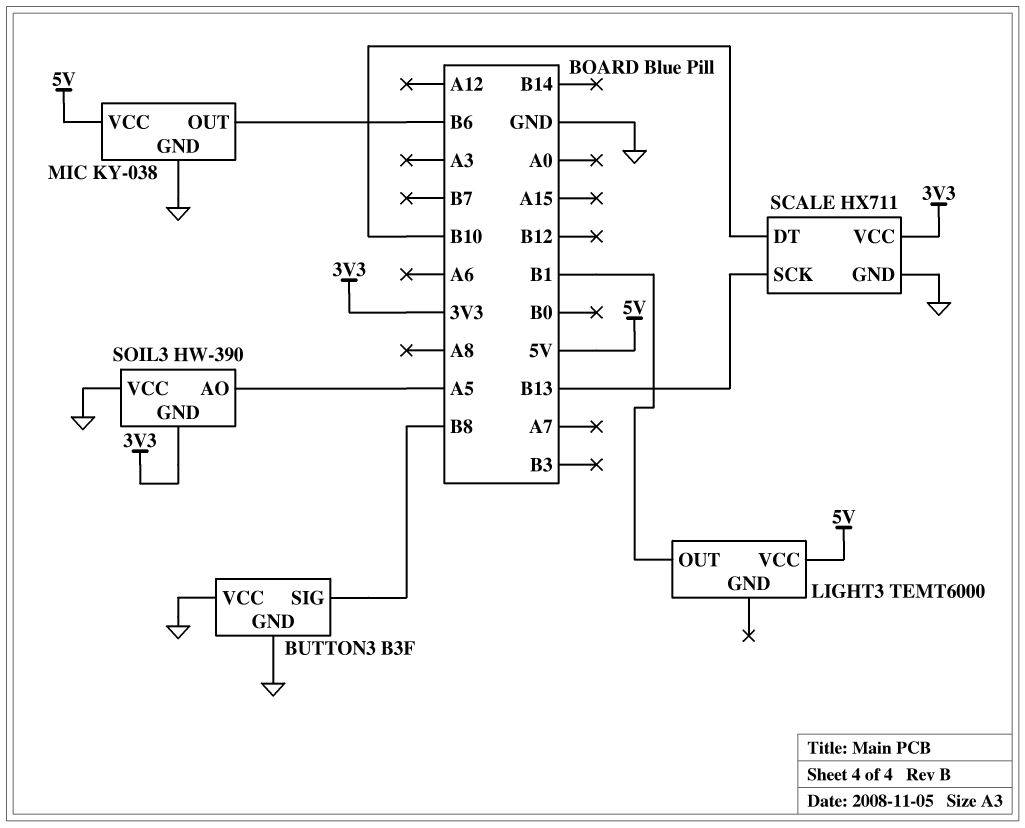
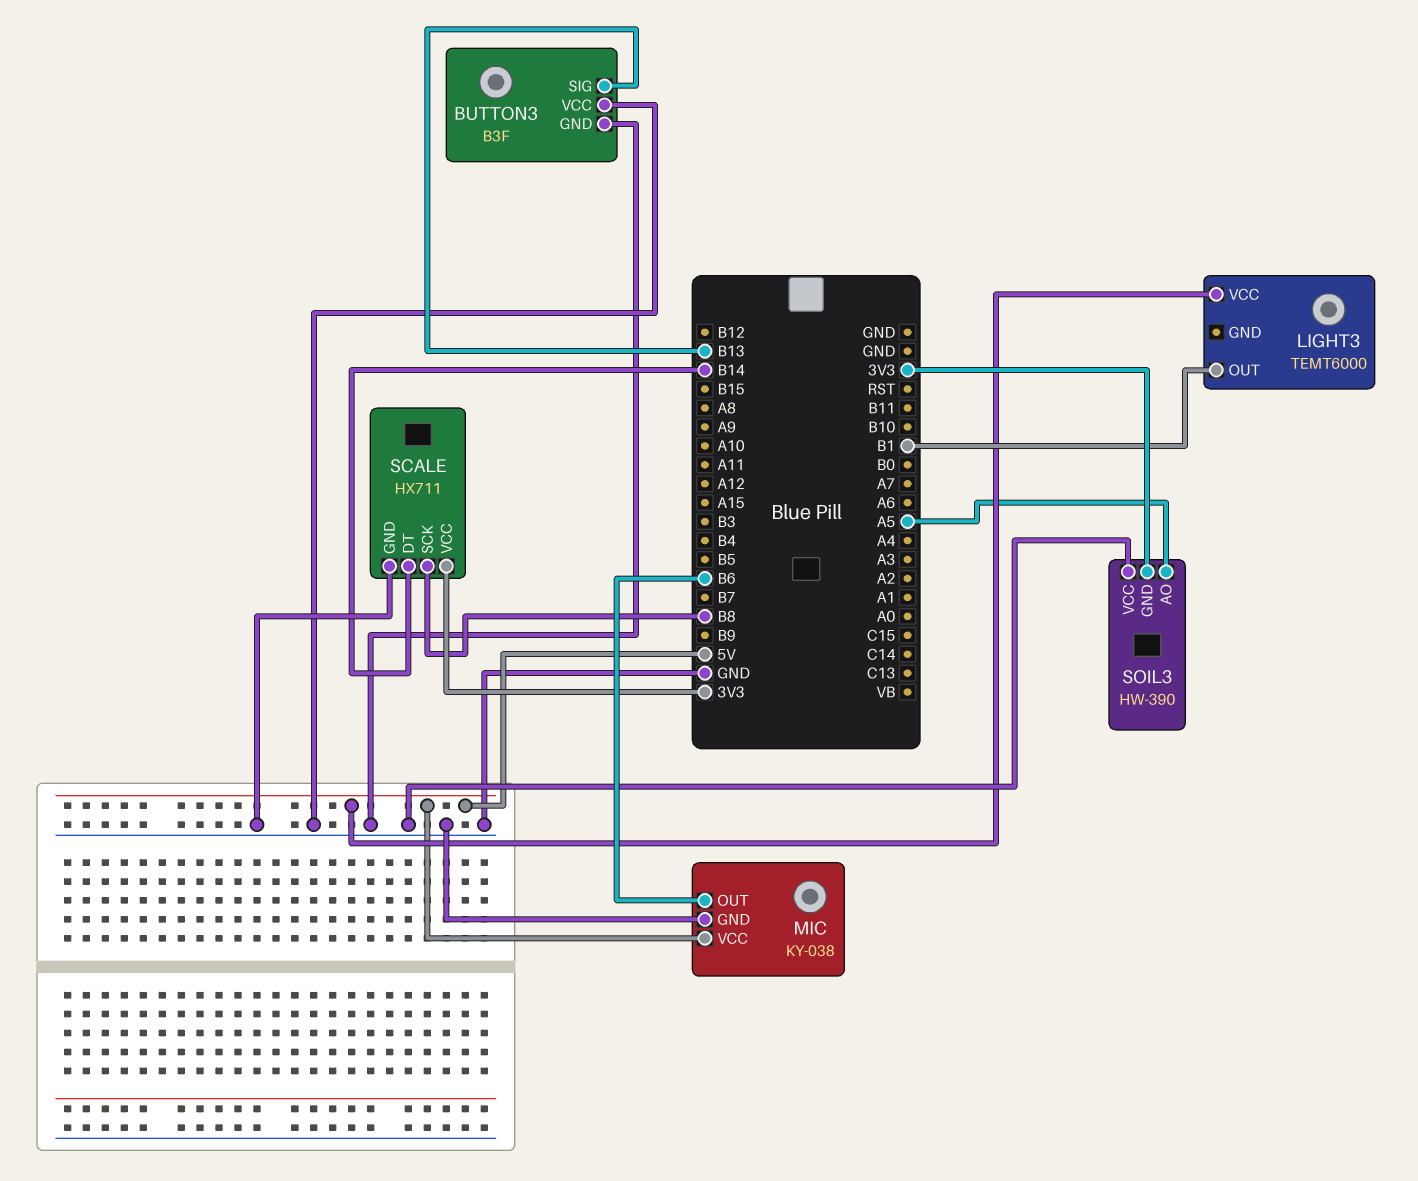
BUTTON3 pin SIG: B8 -> B13
SCALE pin DT: B10 -> B14
SCALE pin SCK: B13 -> B8

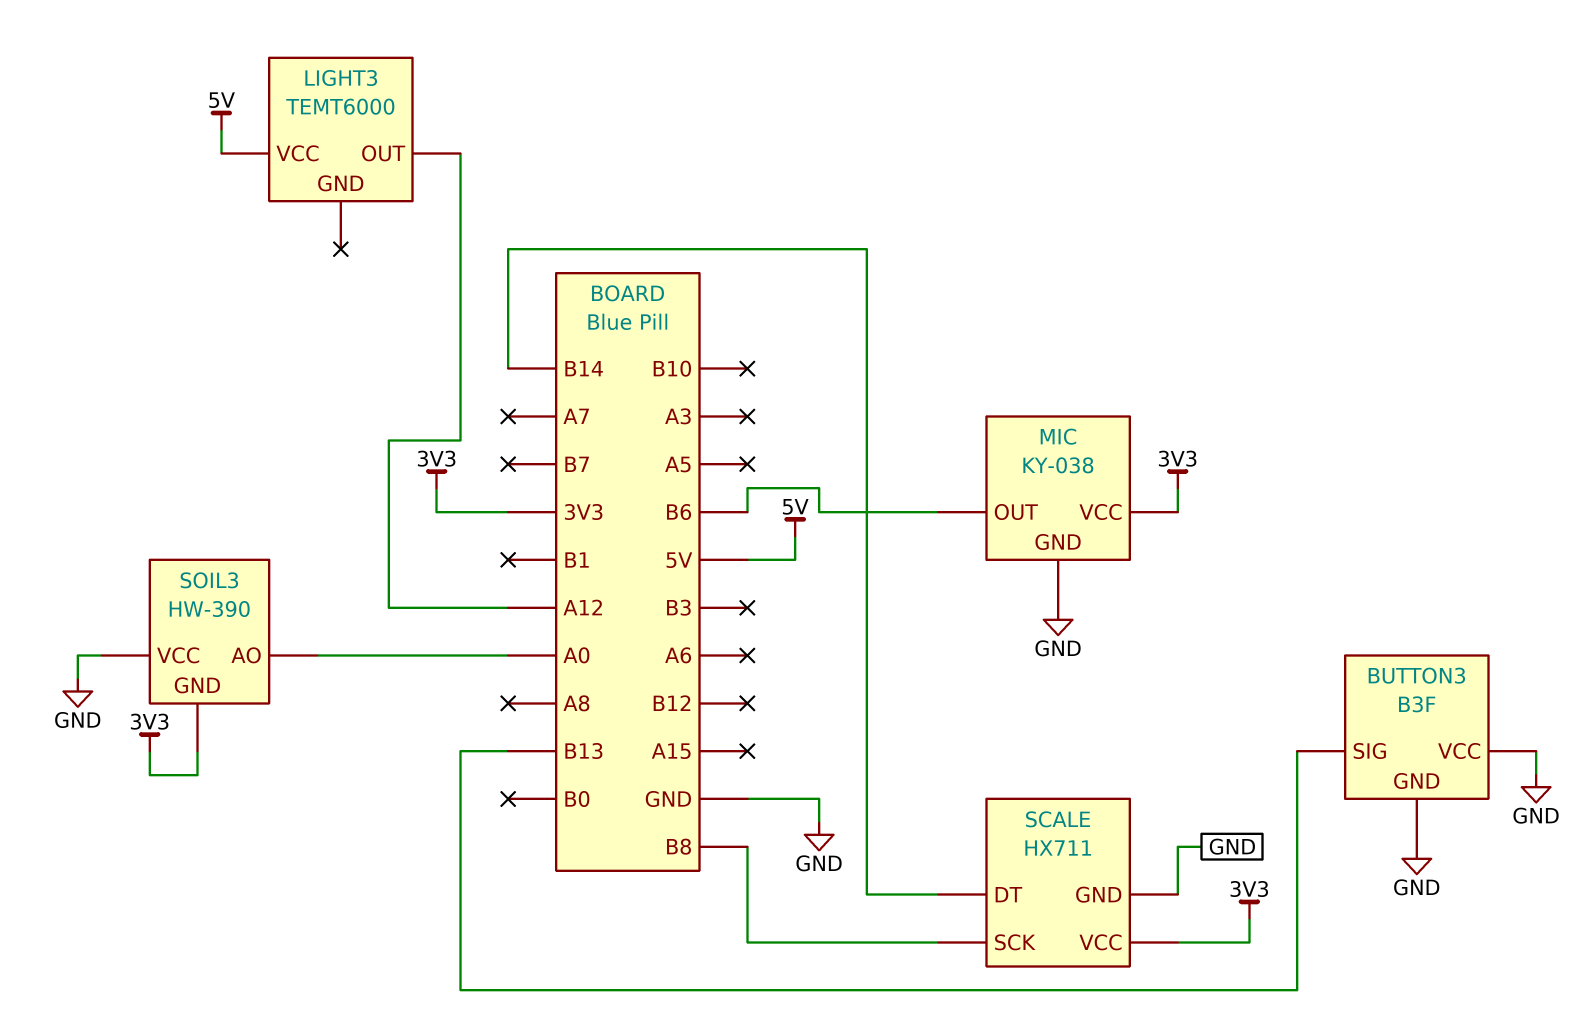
LIGHT3 pin OUT: B1 -> A12
MIC pin VCC: 5V -> 3V3
SOIL3 pin AO: A5 -> A0

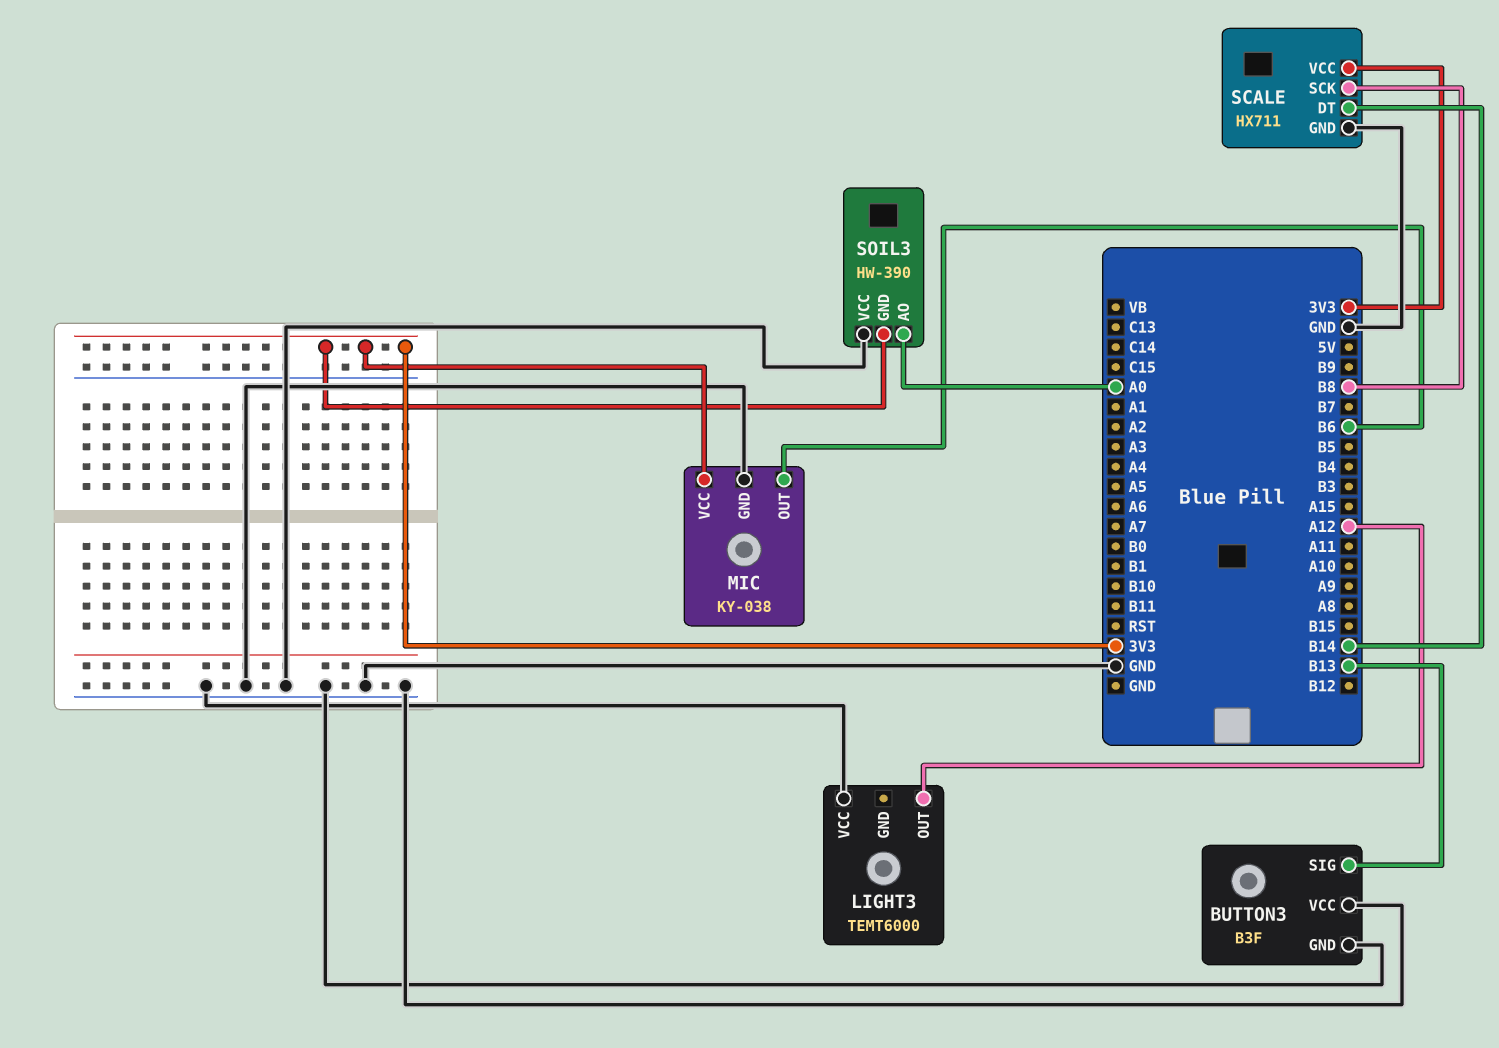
LIGHT3 pin VCC: 5V -> GND

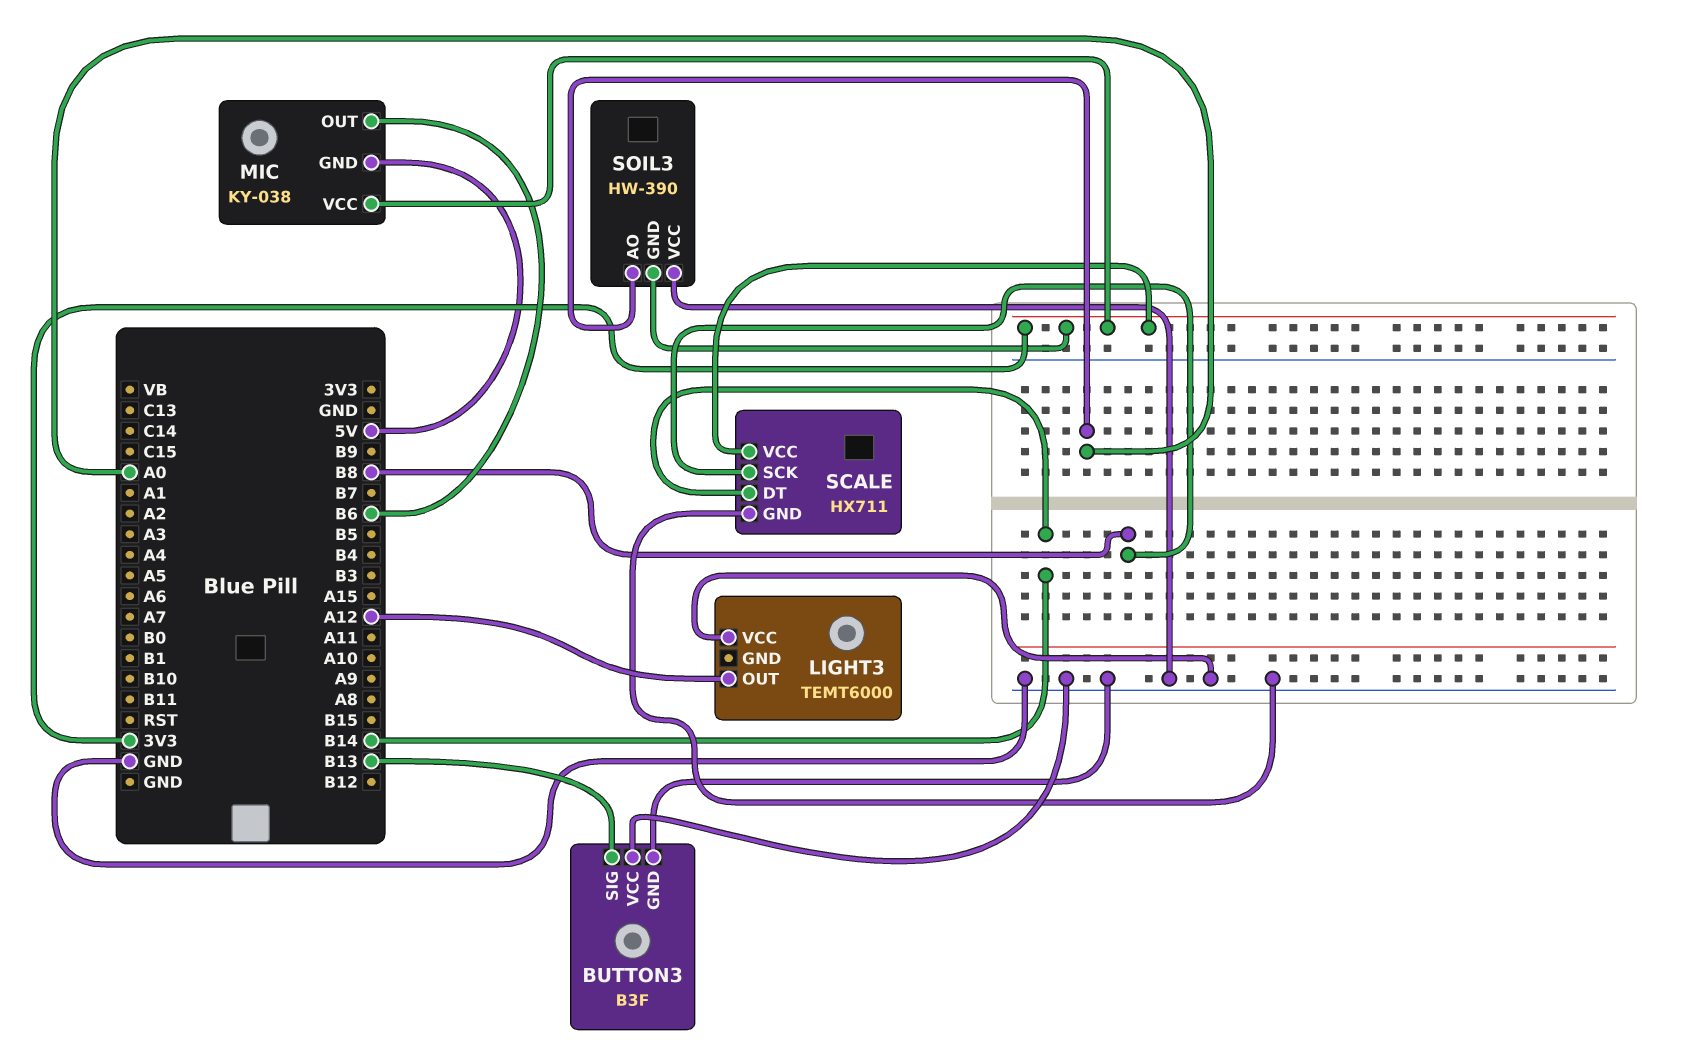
MIC pin GND: GND -> 5V

